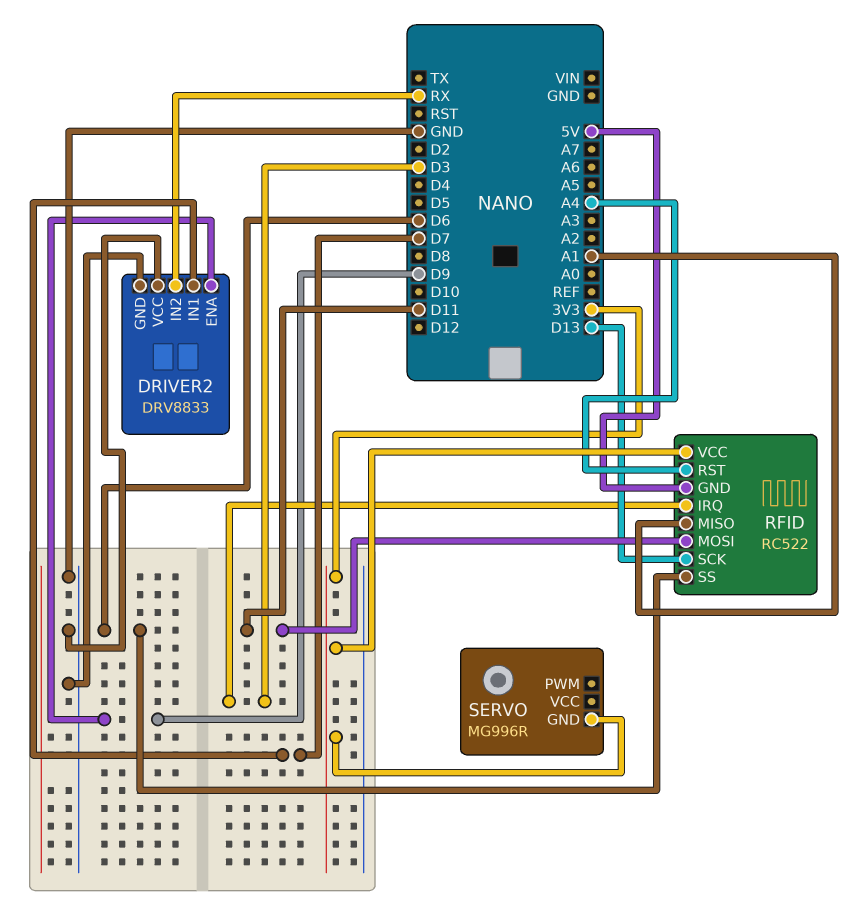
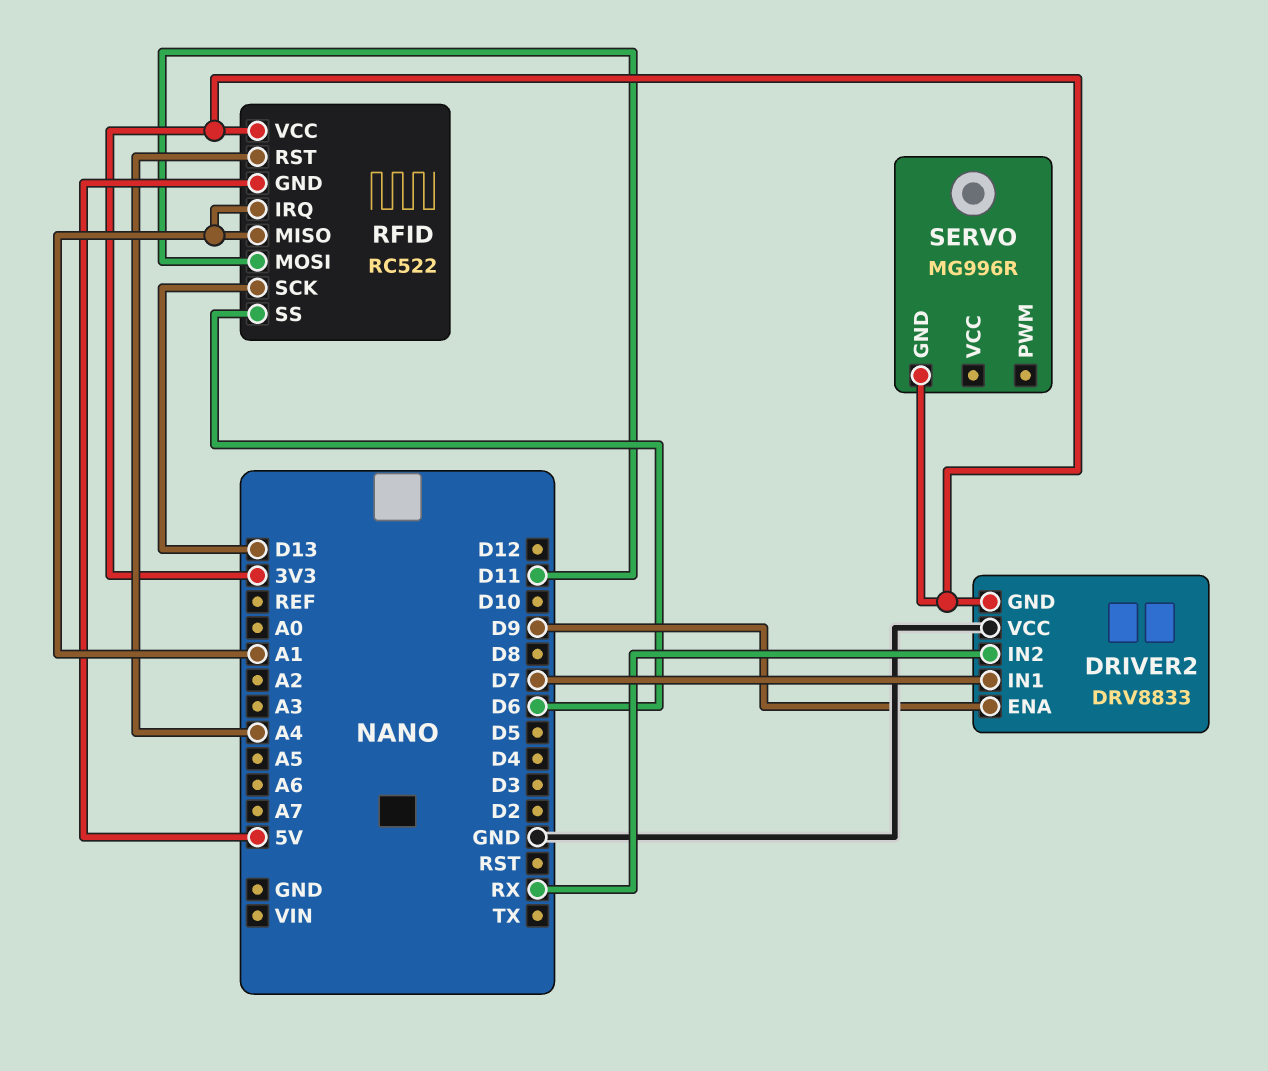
DRIVER2 pin GND: GND -> 3V3
RFID pin IRQ: D3 -> A1

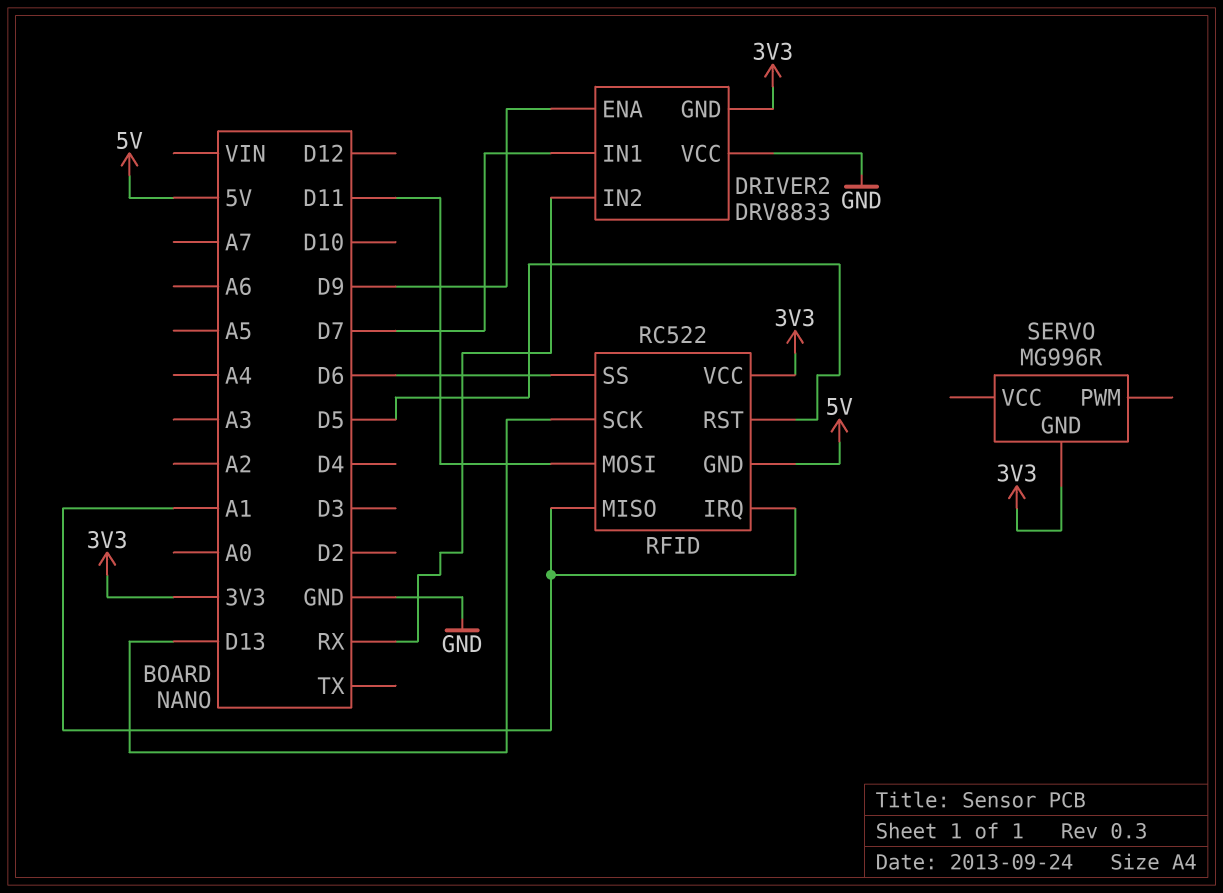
RFID pin RST: A4 -> D5

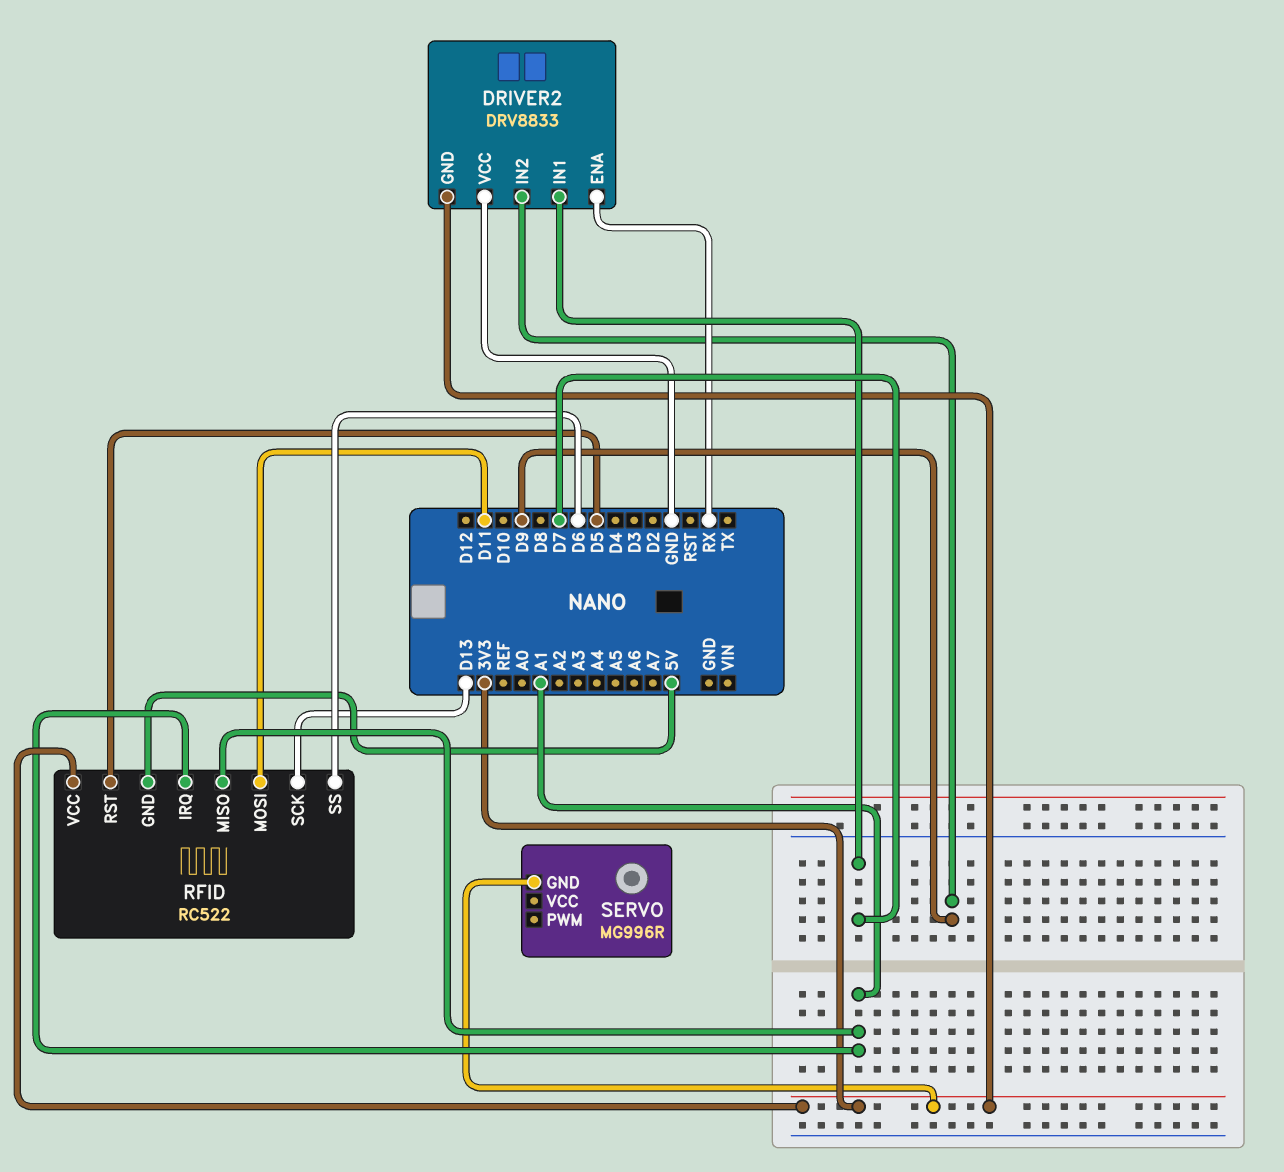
DRIVER2 pin ENA: D9 -> RX
DRIVER2 pin IN2: RX -> D9

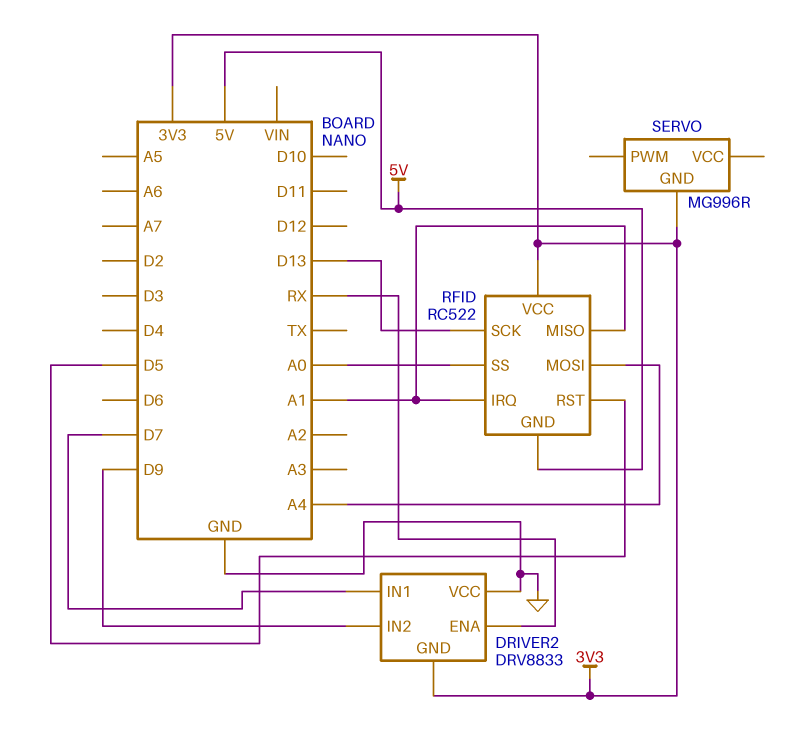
RFID pin MOSI: D11 -> A4
RFID pin SS: D6 -> A0

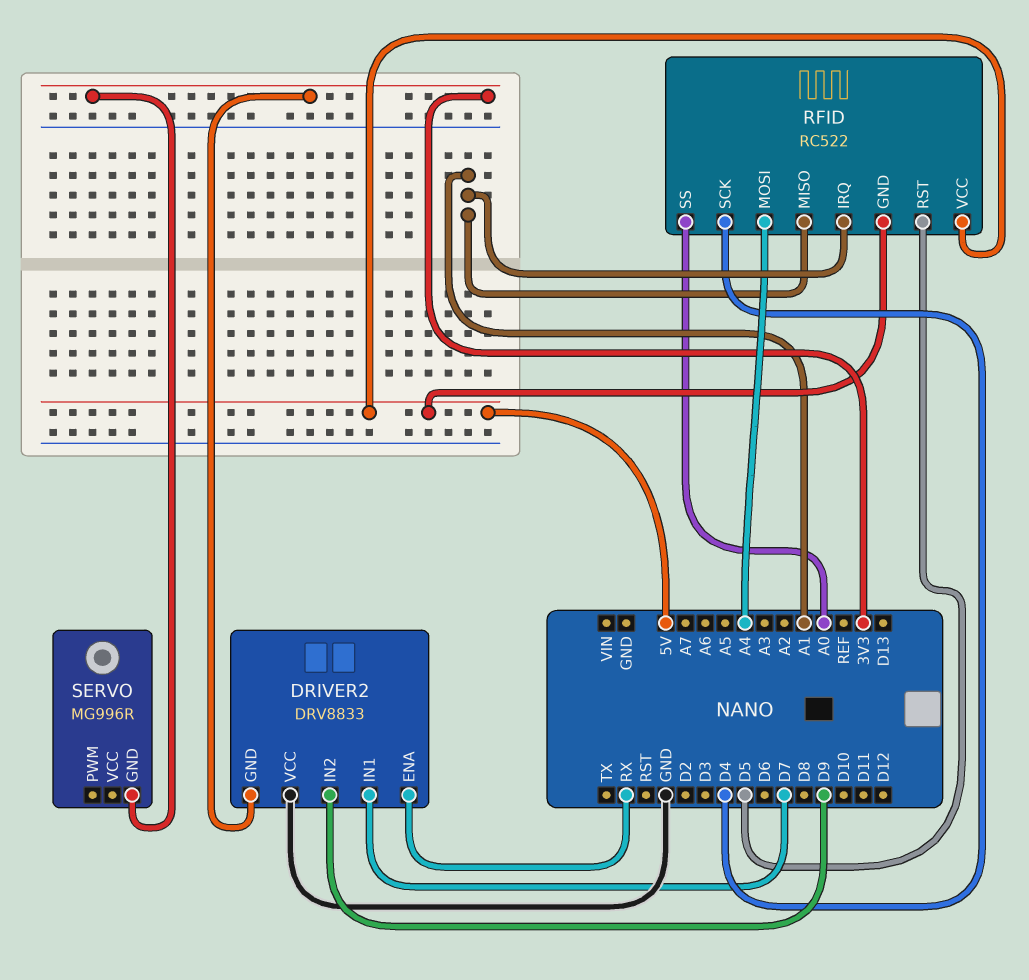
RFID pin SCK: D13 -> D4
RFID pin VCC: 3V3 -> 5V

